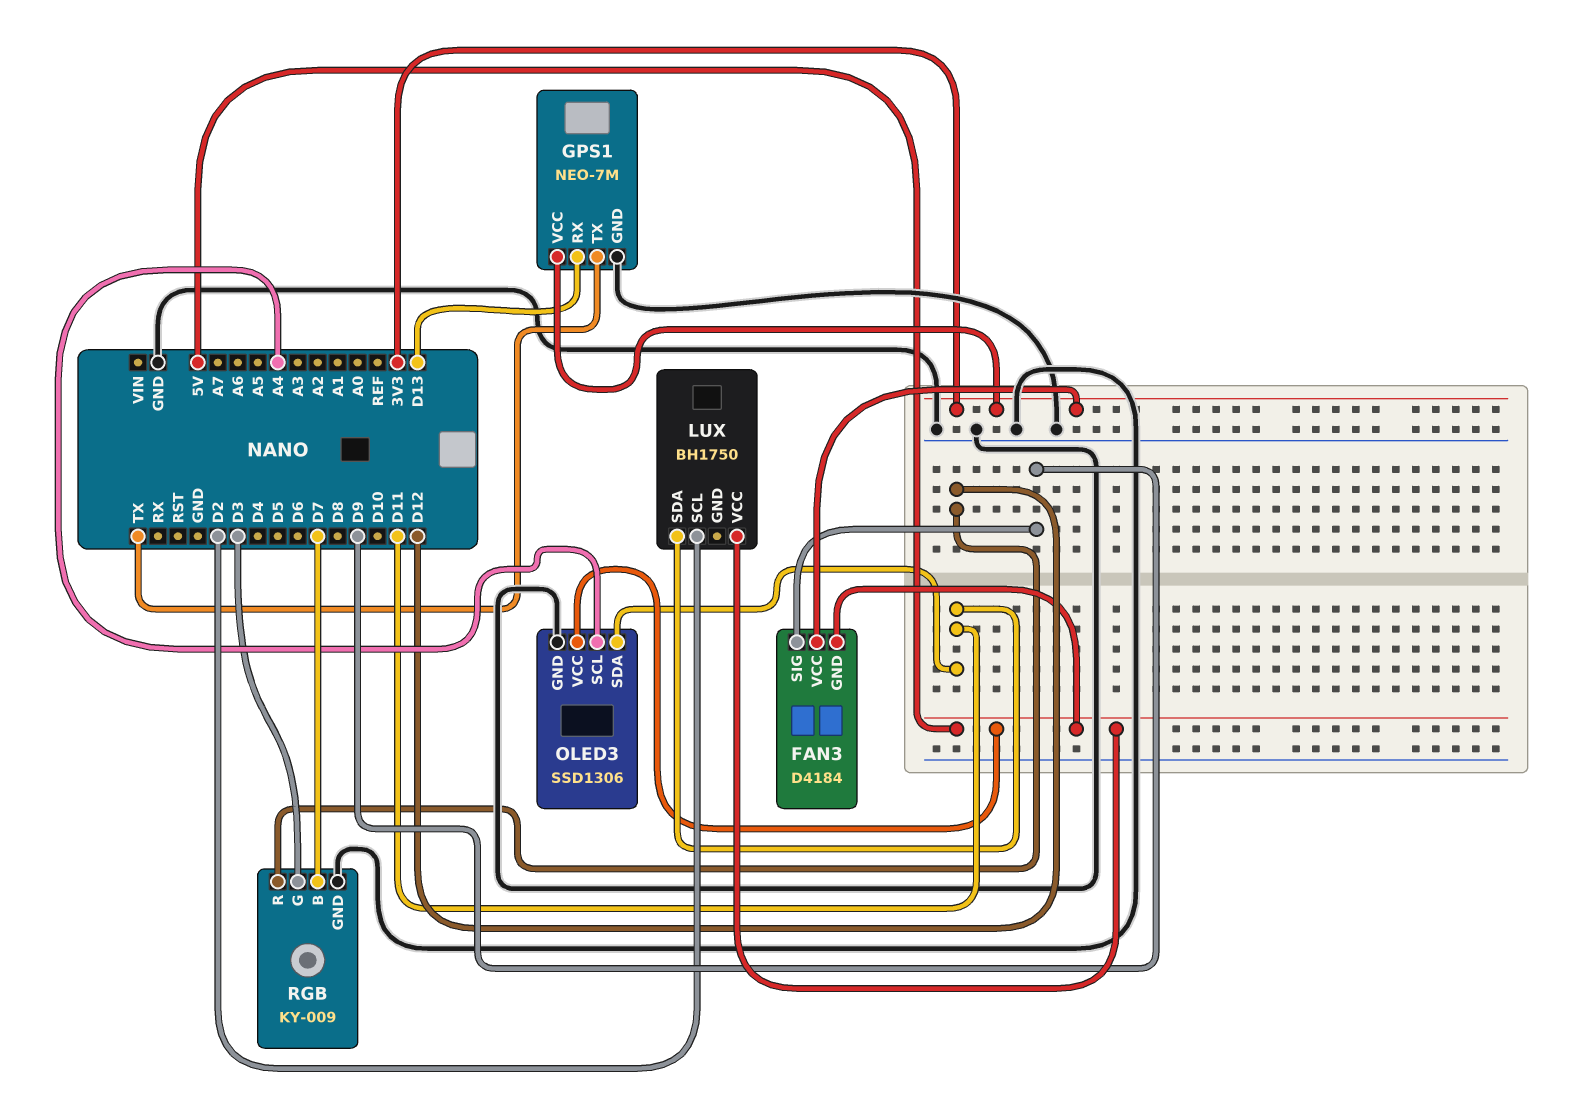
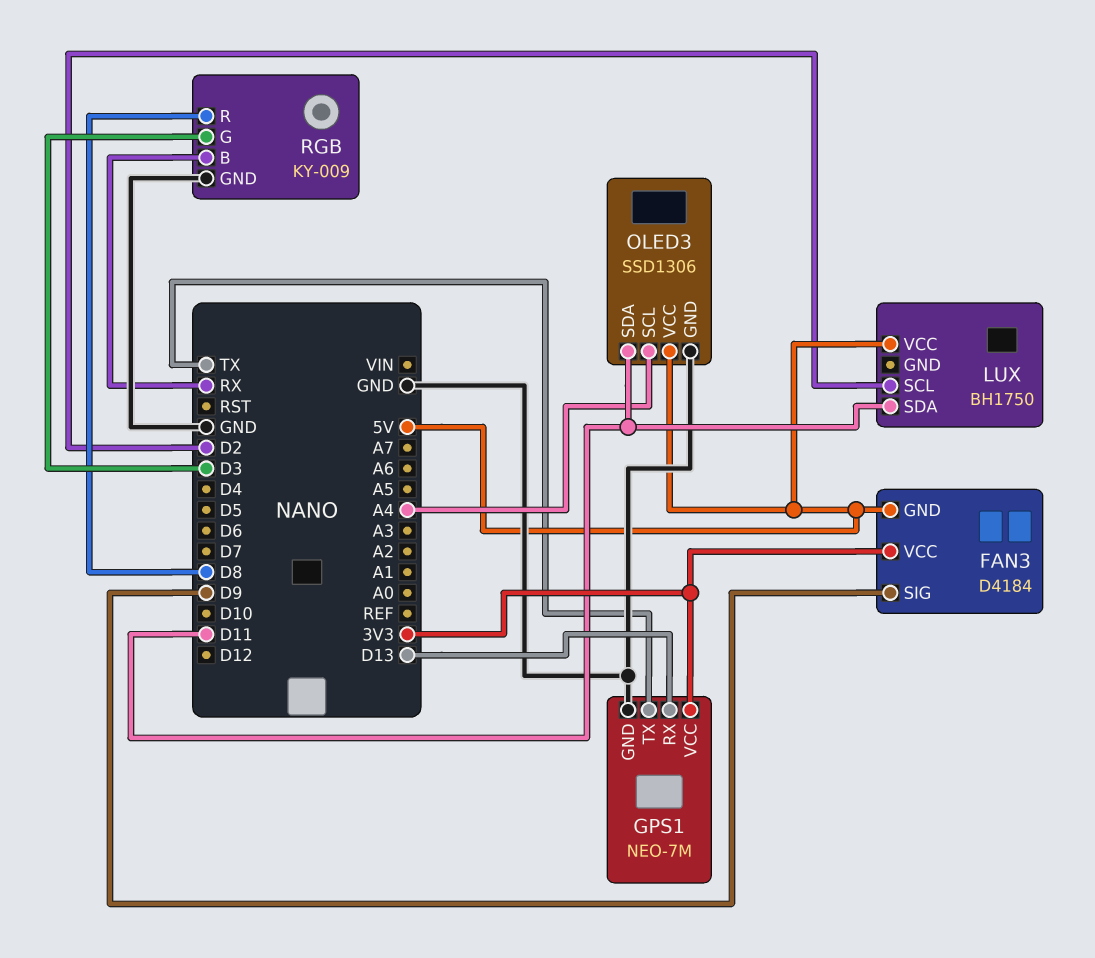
RGB pin B: D7 -> RX
RGB pin R: D12 -> D8

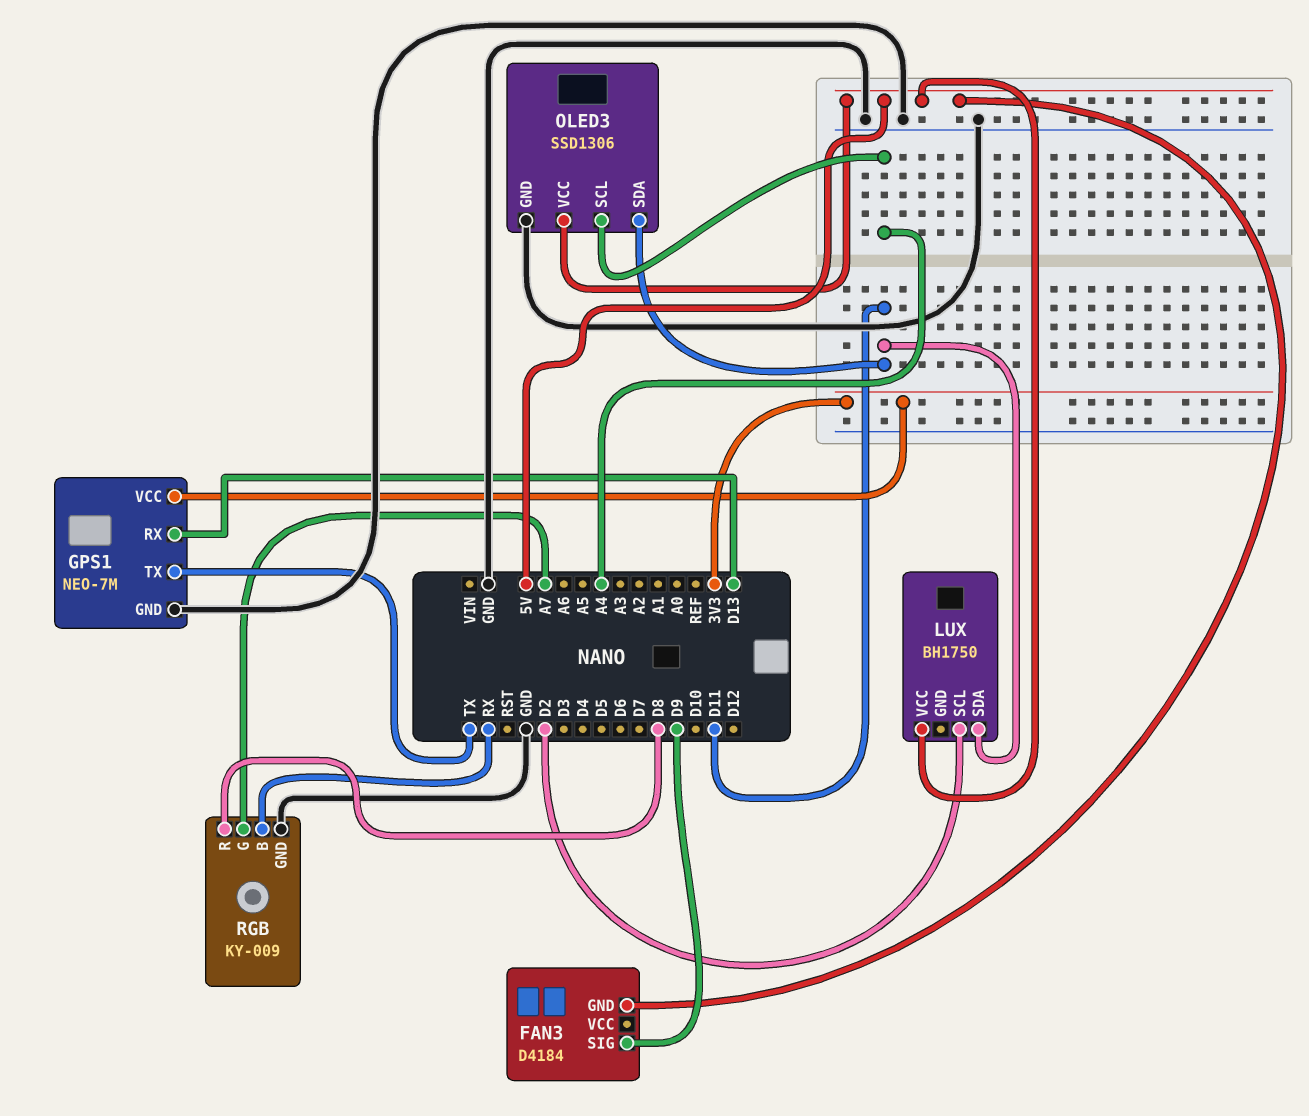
FAN3 pin VCC: 3V3 -> none
RGB pin G: D3 -> A7

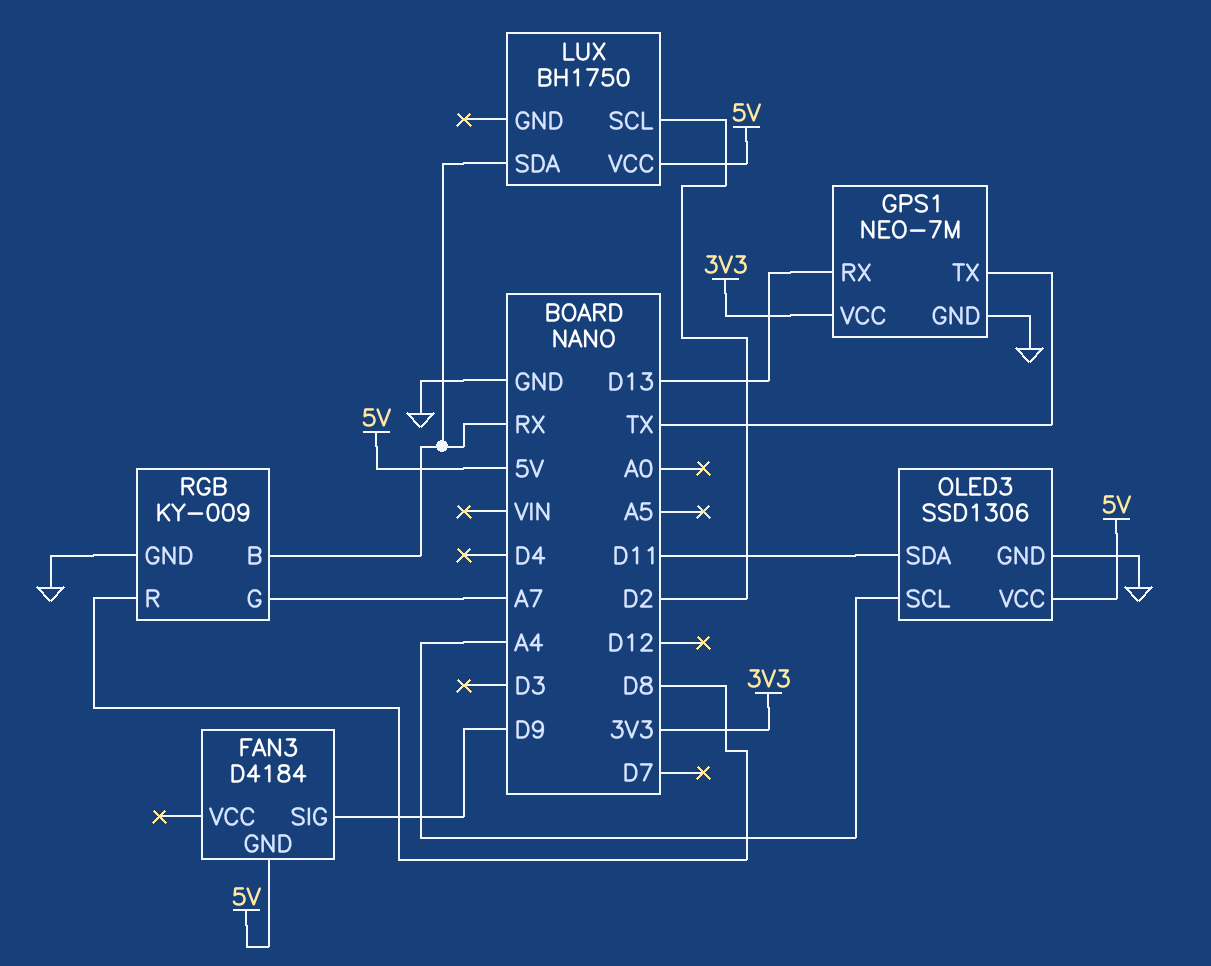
LUX pin SDA: D11 -> RX

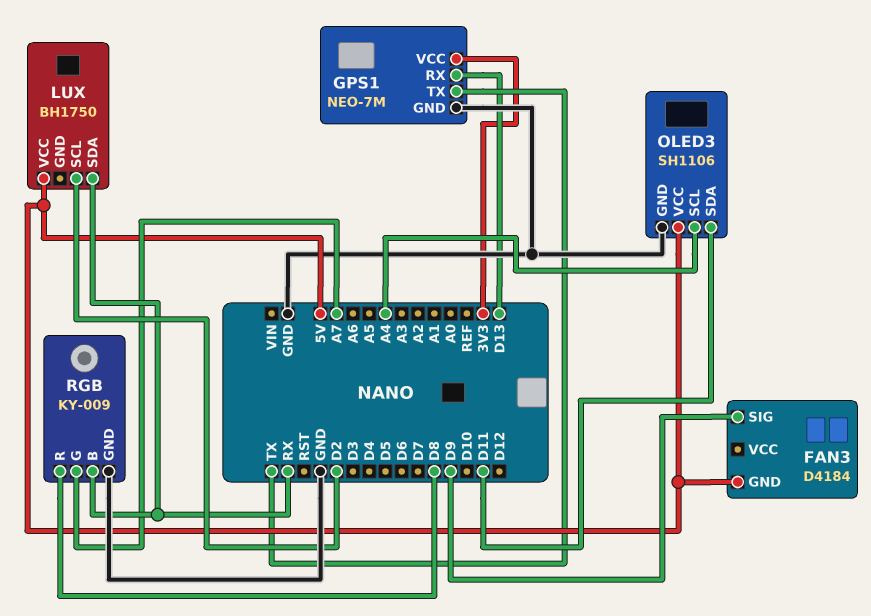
OLED3: SSD1306 -> SH1106

